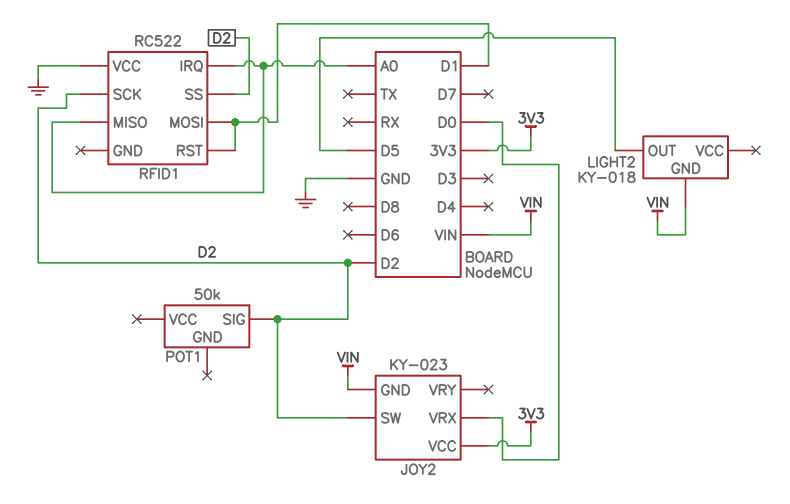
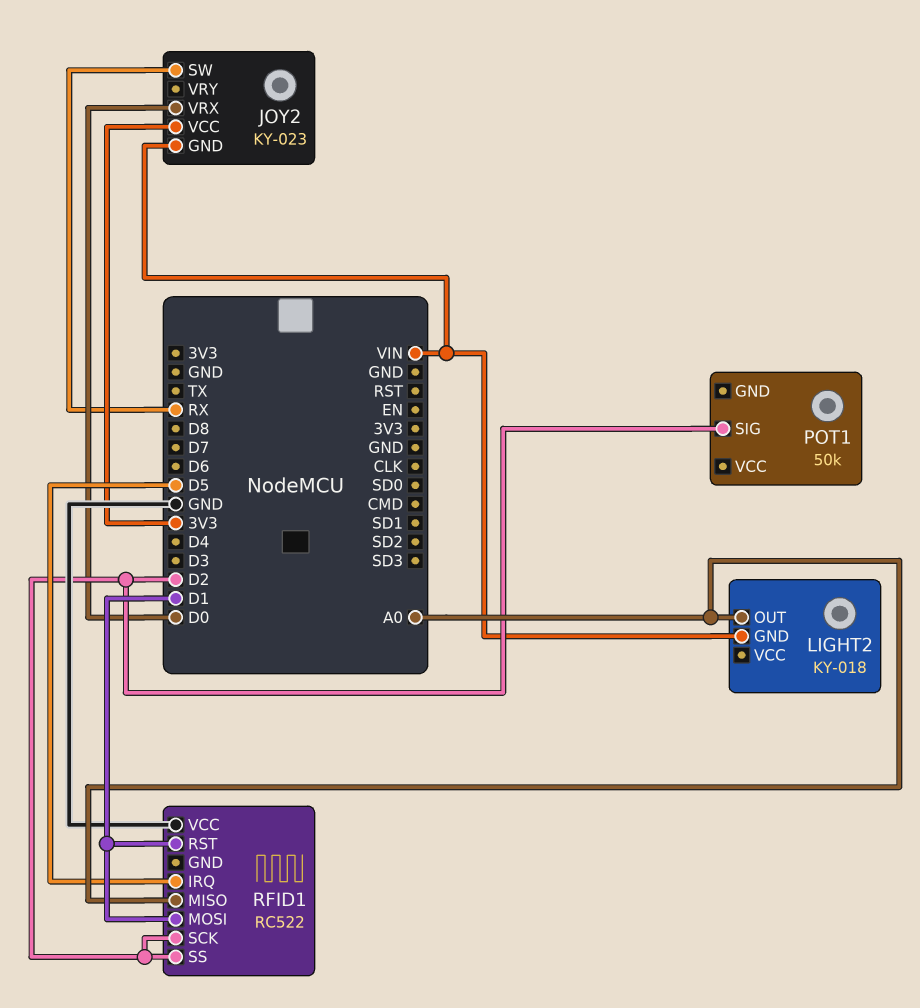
JOY2 pin SW: D2 -> RX
LIGHT2 pin OUT: D5 -> A0
RFID1 pin IRQ: A0 -> D5

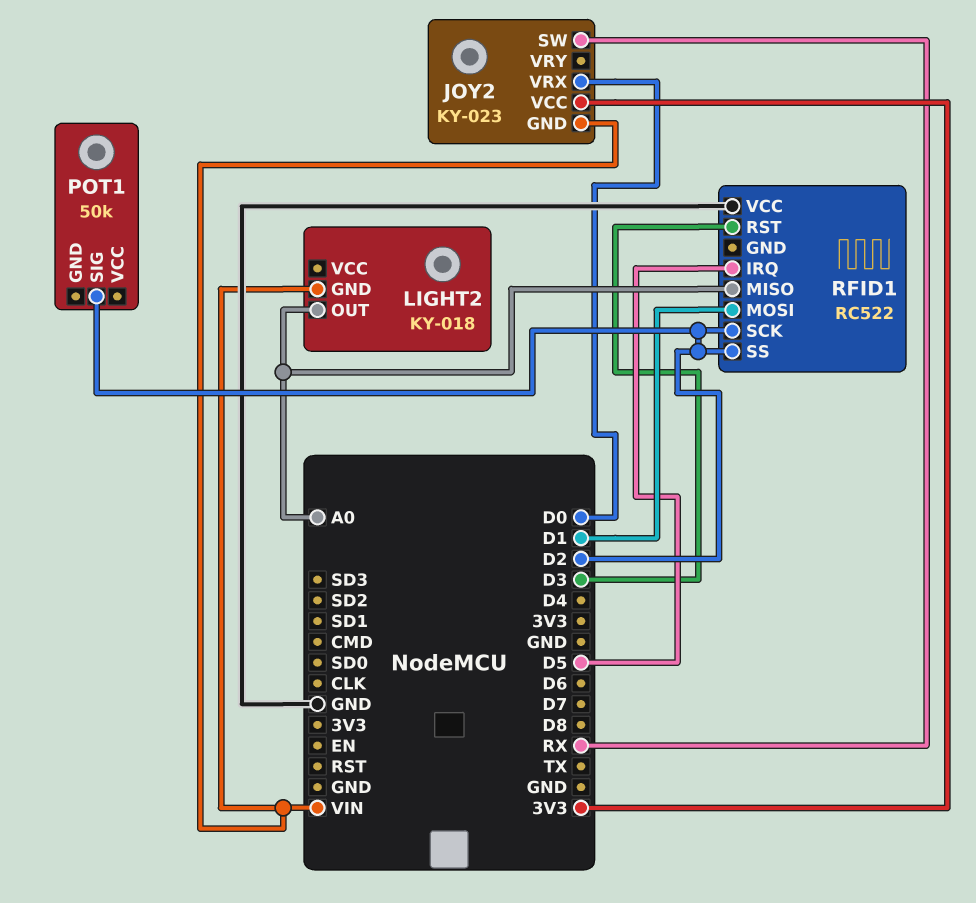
RFID1 pin RST: D1 -> D3

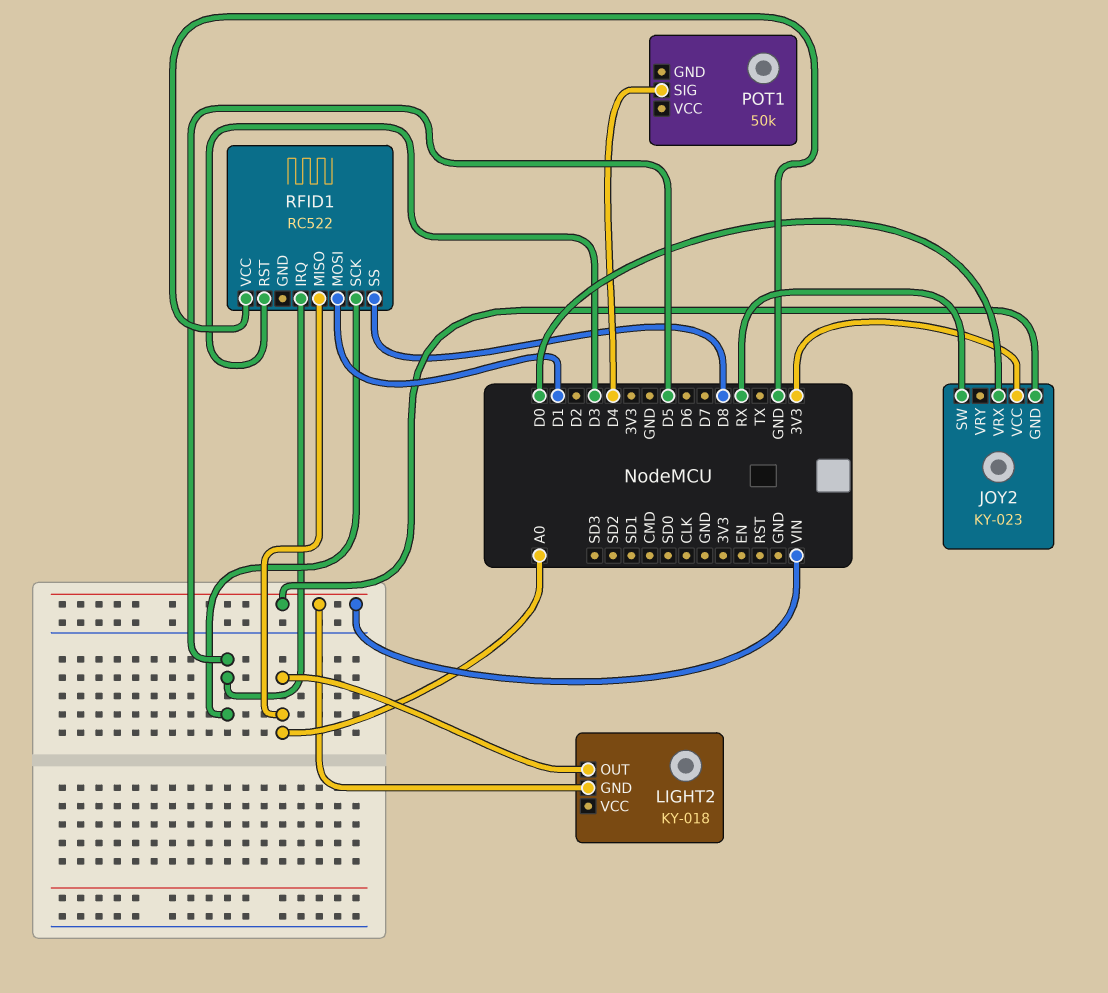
POT1 pin SIG: D2 -> D4
RFID1 pin SCK: D2 -> D5
RFID1 pin SS: D2 -> D8

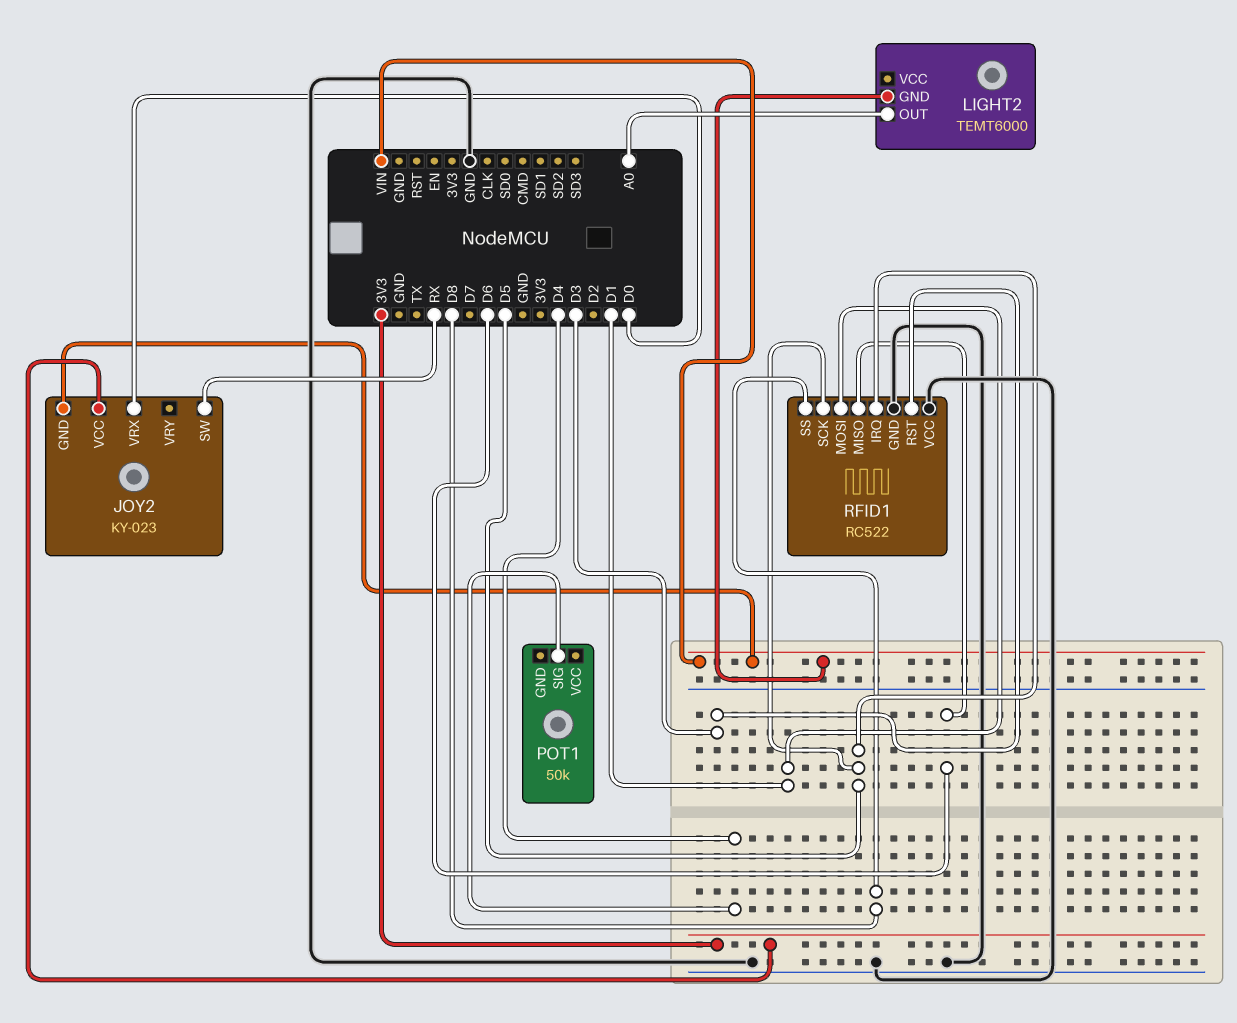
LIGHT2: KY-018 -> TEMT6000
RFID1 pin GND: none -> GND
RFID1 pin MISO: A0 -> D6

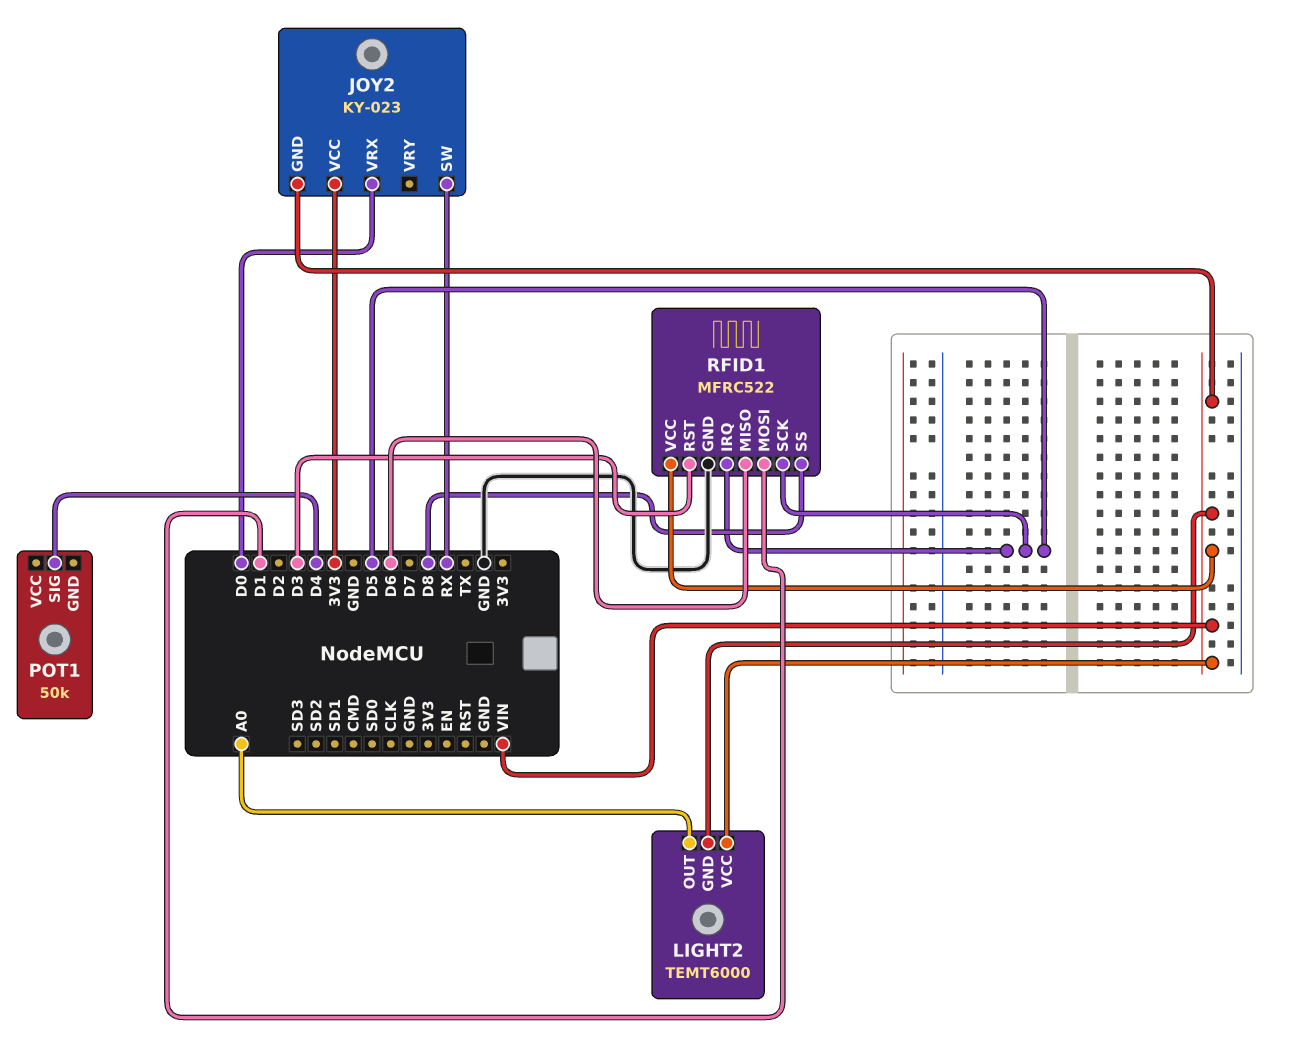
LIGHT2 pin VCC: none -> VIN
RFID1: RC522 -> MFRC522
RFID1 pin VCC: GND -> VIN

